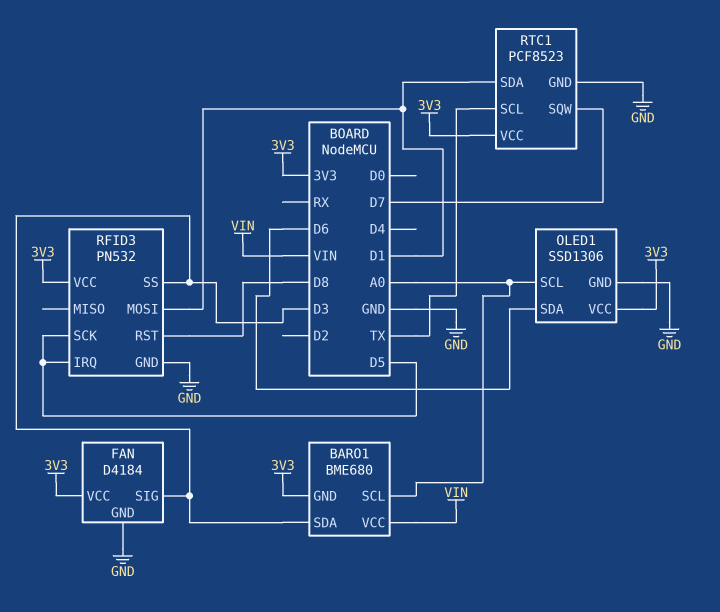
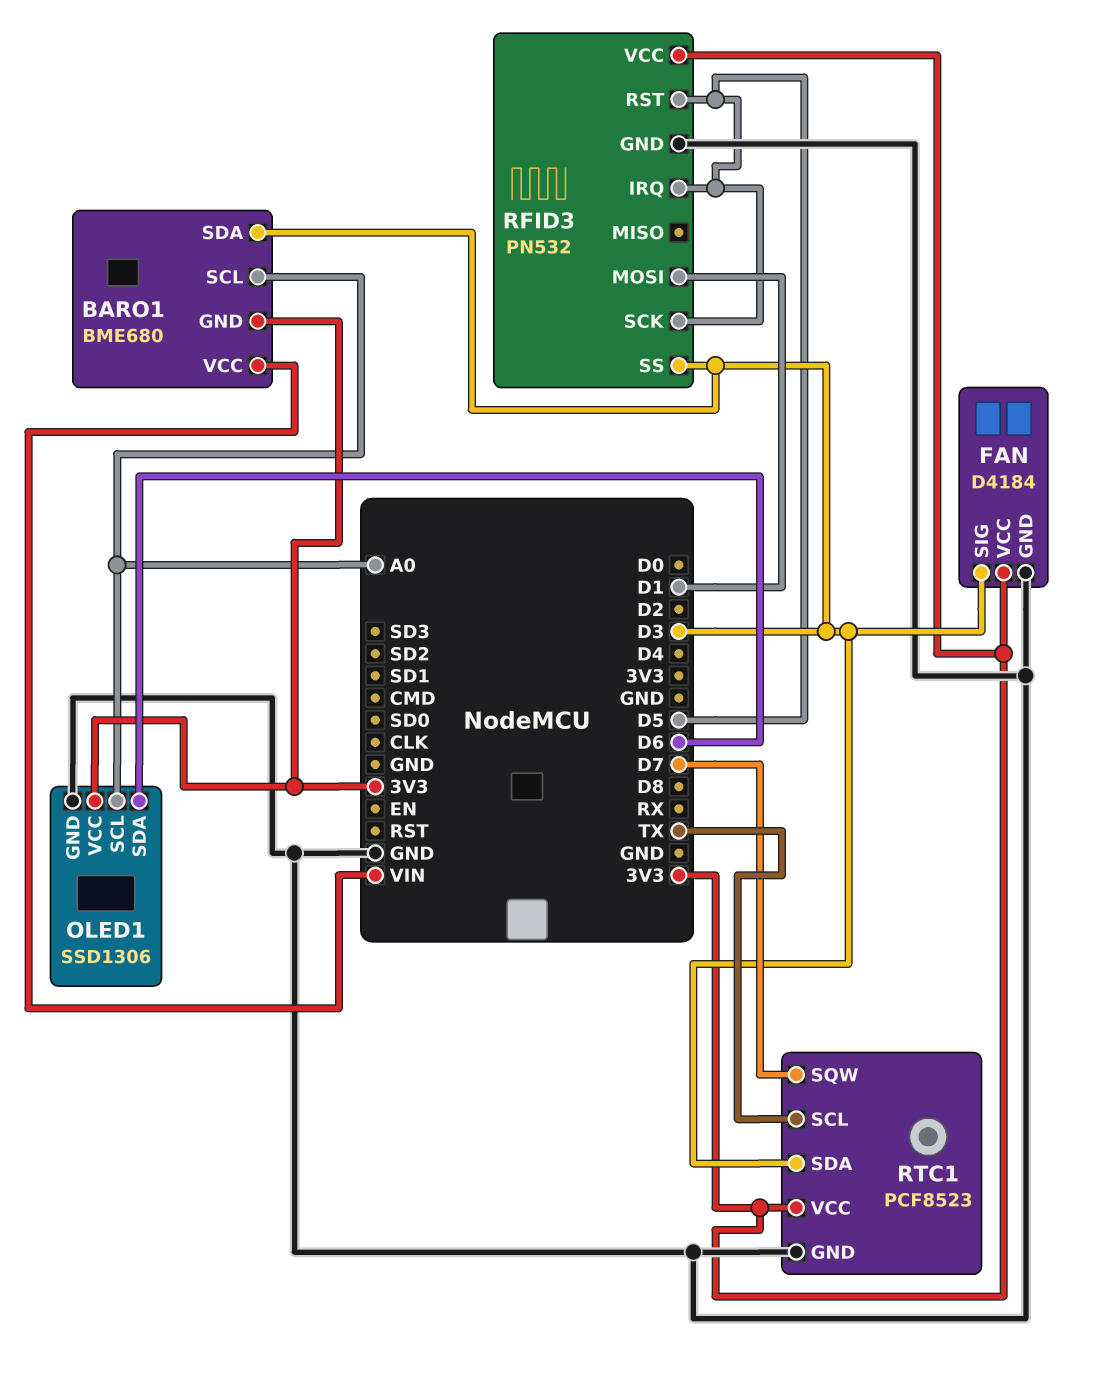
RFID3 pin RST: D8 -> D5
RTC1 pin SDA: D1 -> D3

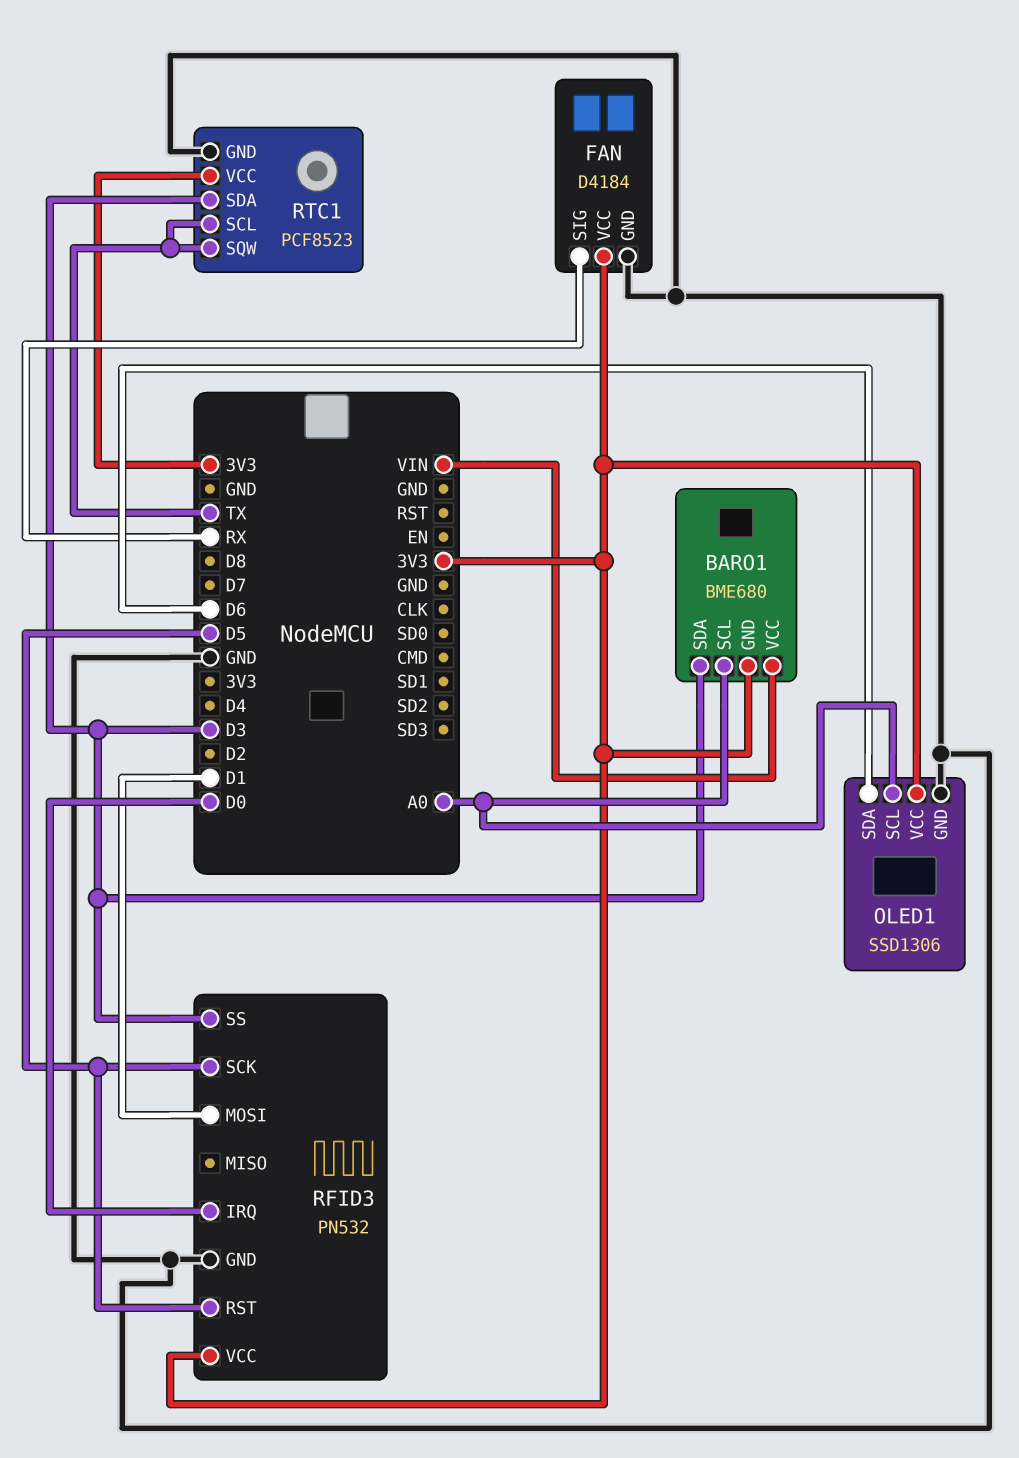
FAN pin SIG: D3 -> RX
RFID3 pin IRQ: D5 -> D0
RTC1 pin SQW: D7 -> TX

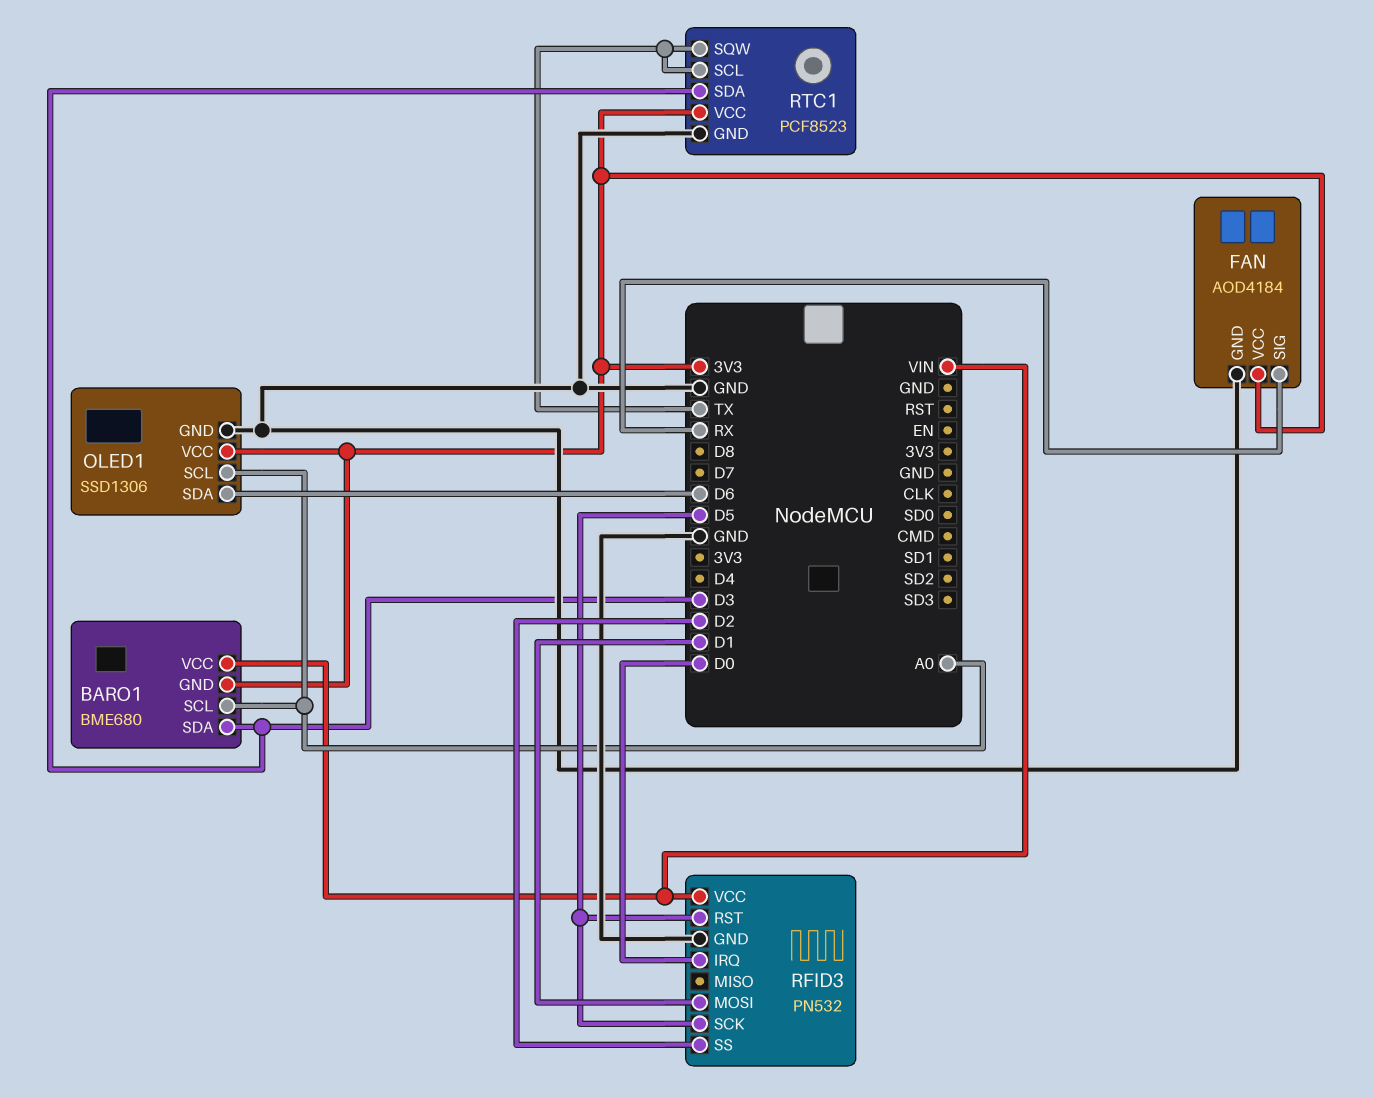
FAN: D4184 -> AOD4184
RFID3 pin SS: D3 -> D2
RFID3 pin VCC: 3V3 -> VIN

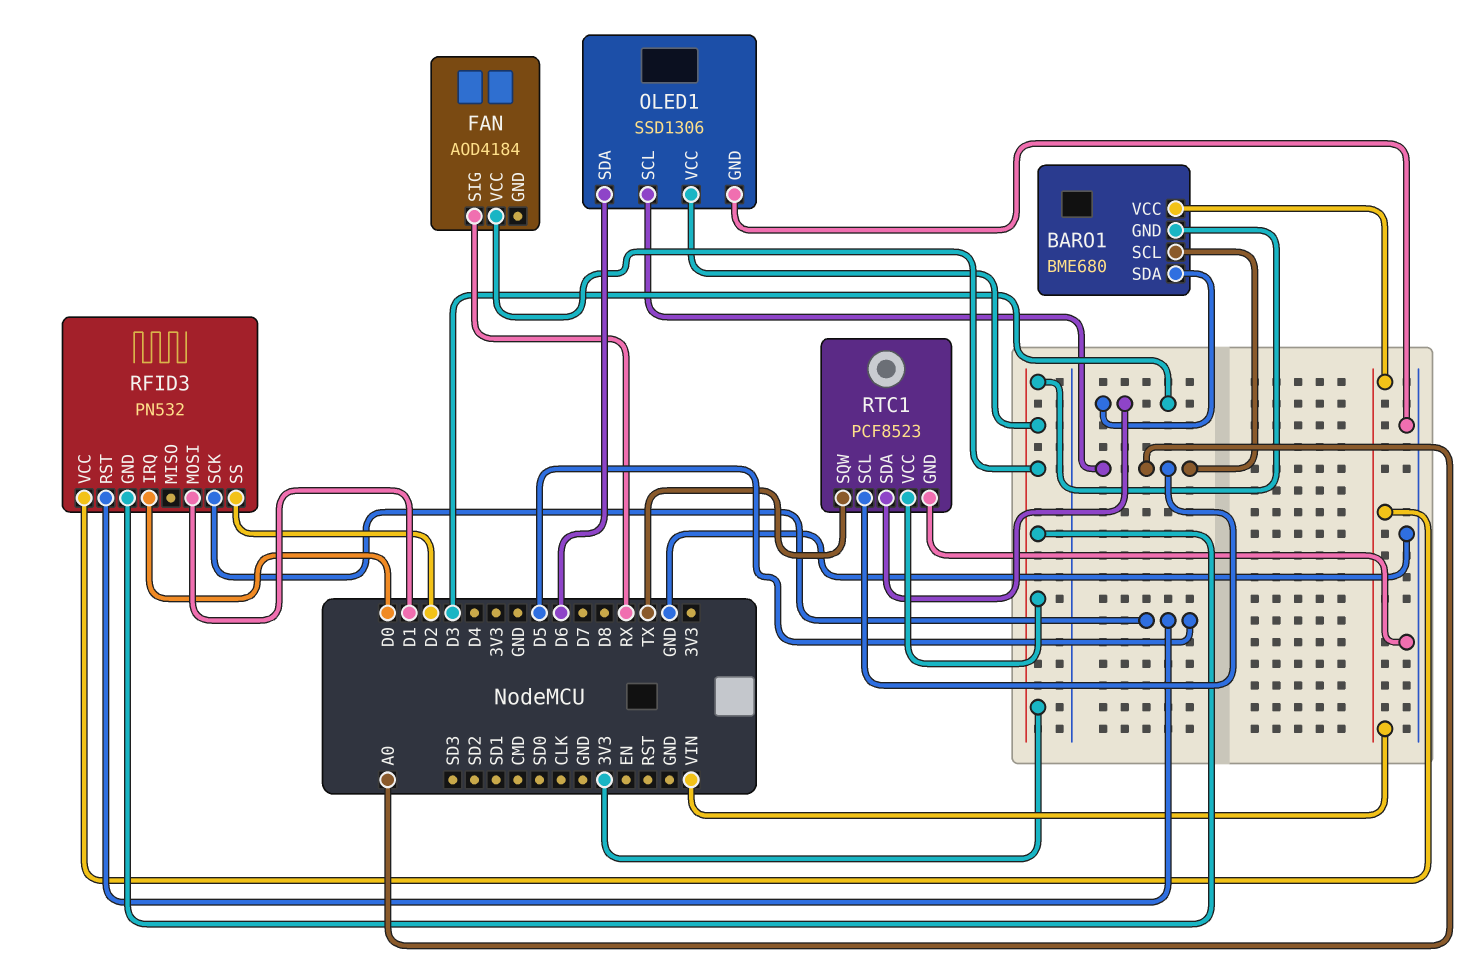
FAN pin GND: GND -> none
RFID3 pin GND: GND -> 3V3
RTC1 pin SCL: TX -> A0

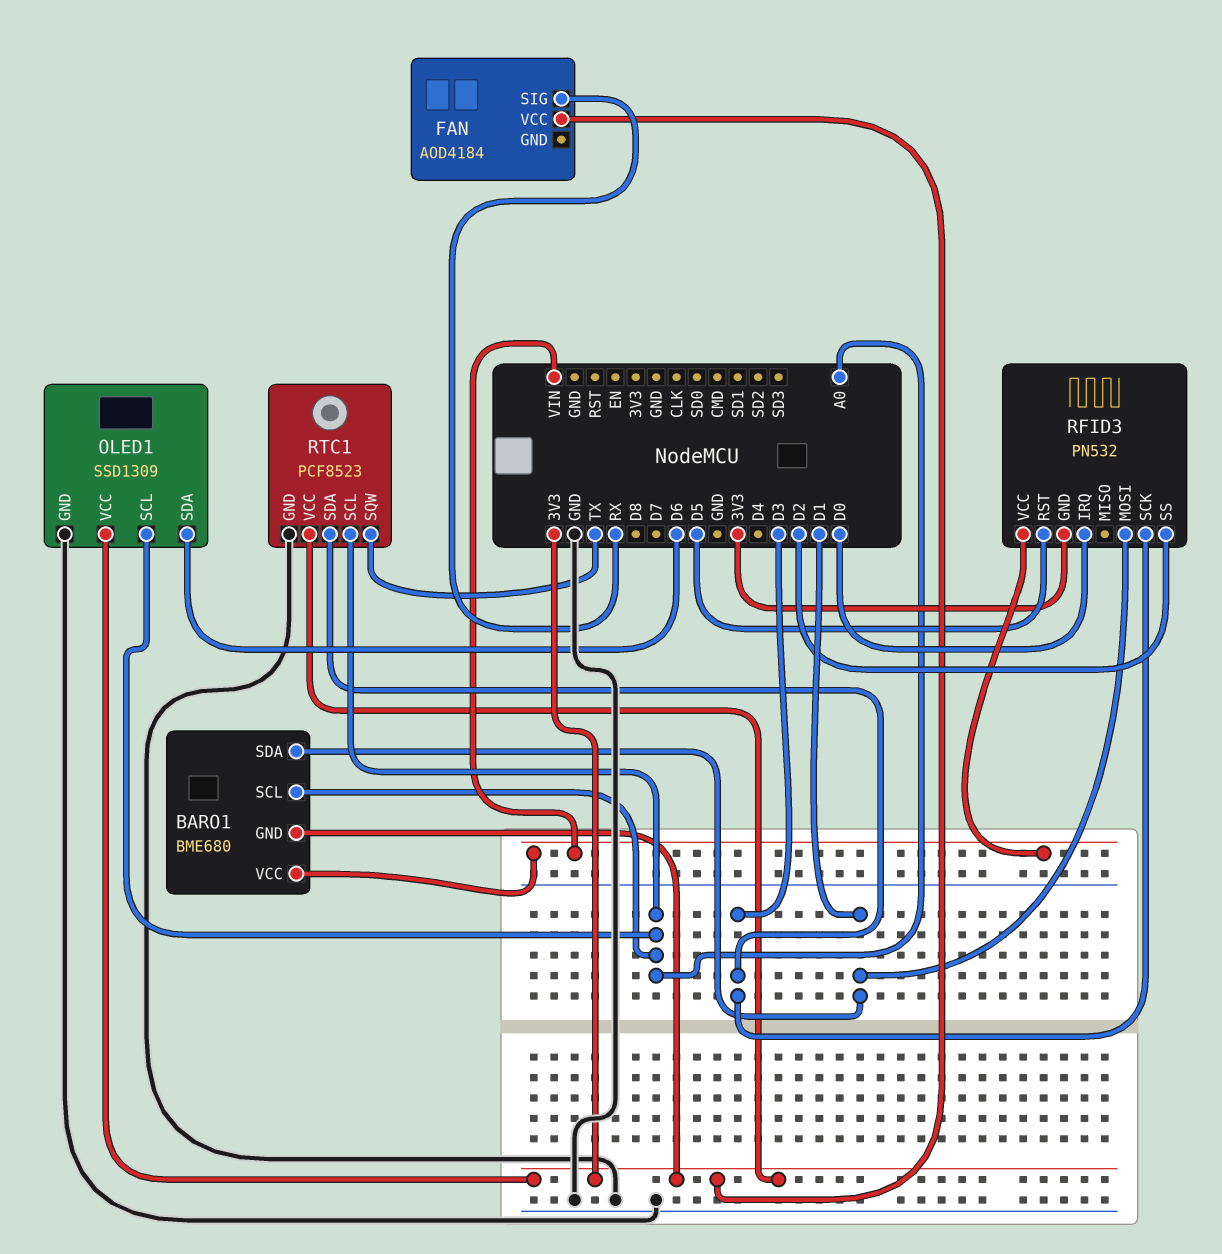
BARO1 pin SDA: D3 -> D1
OLED1: SSD1306 -> SSD1309
RFID3 pin SCK: D5 -> D3

